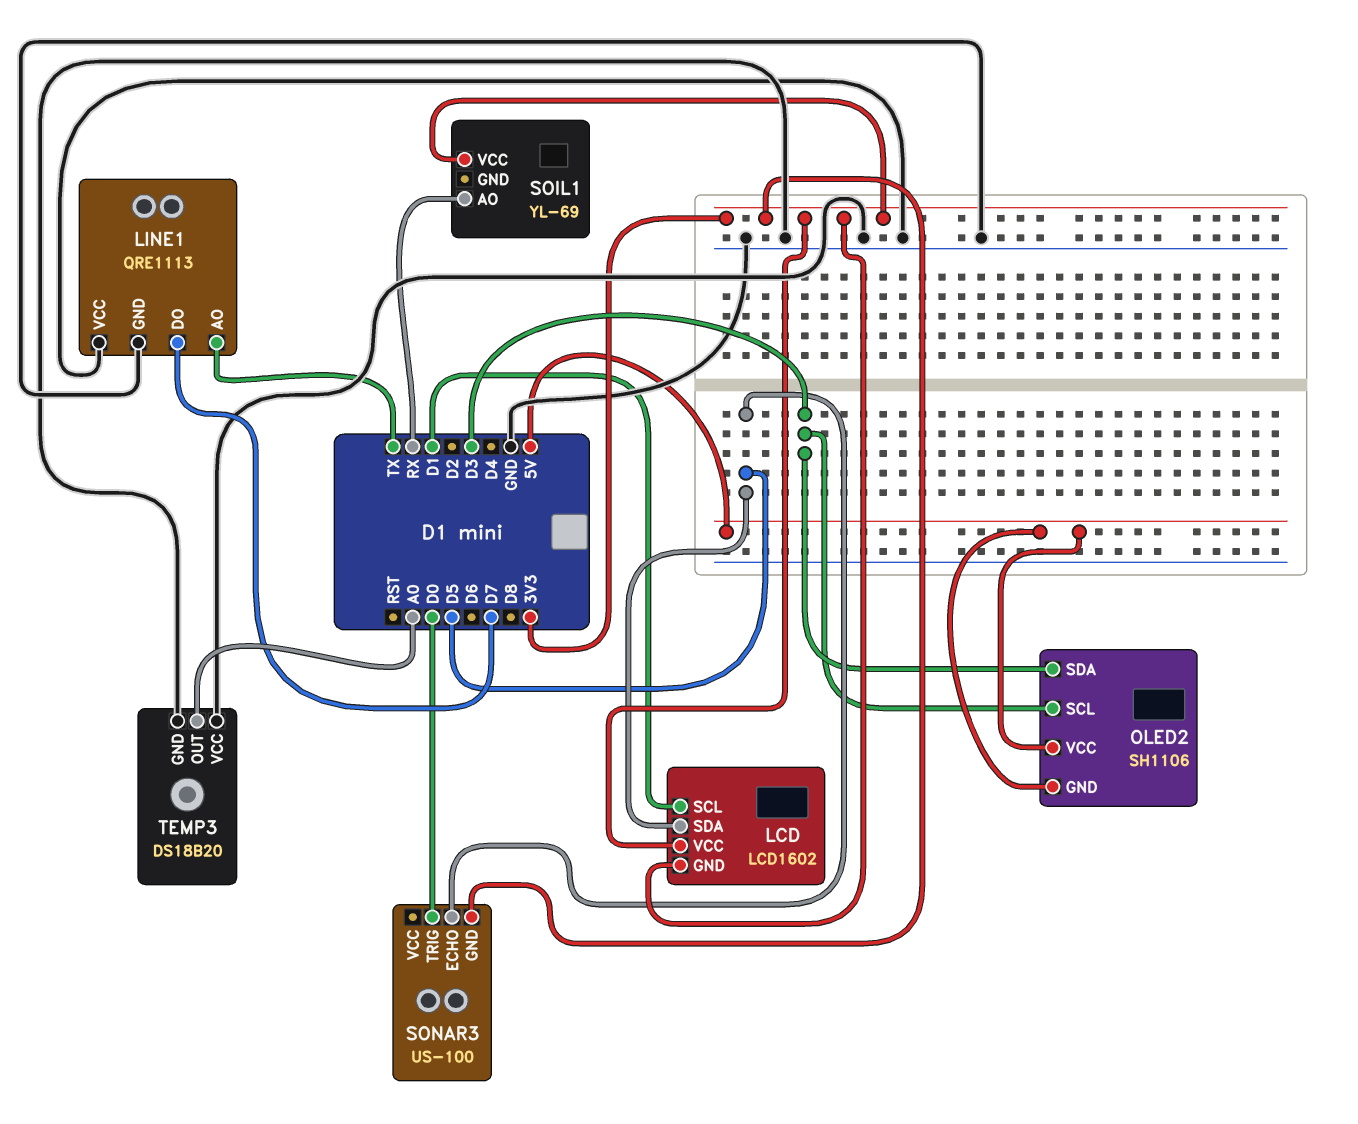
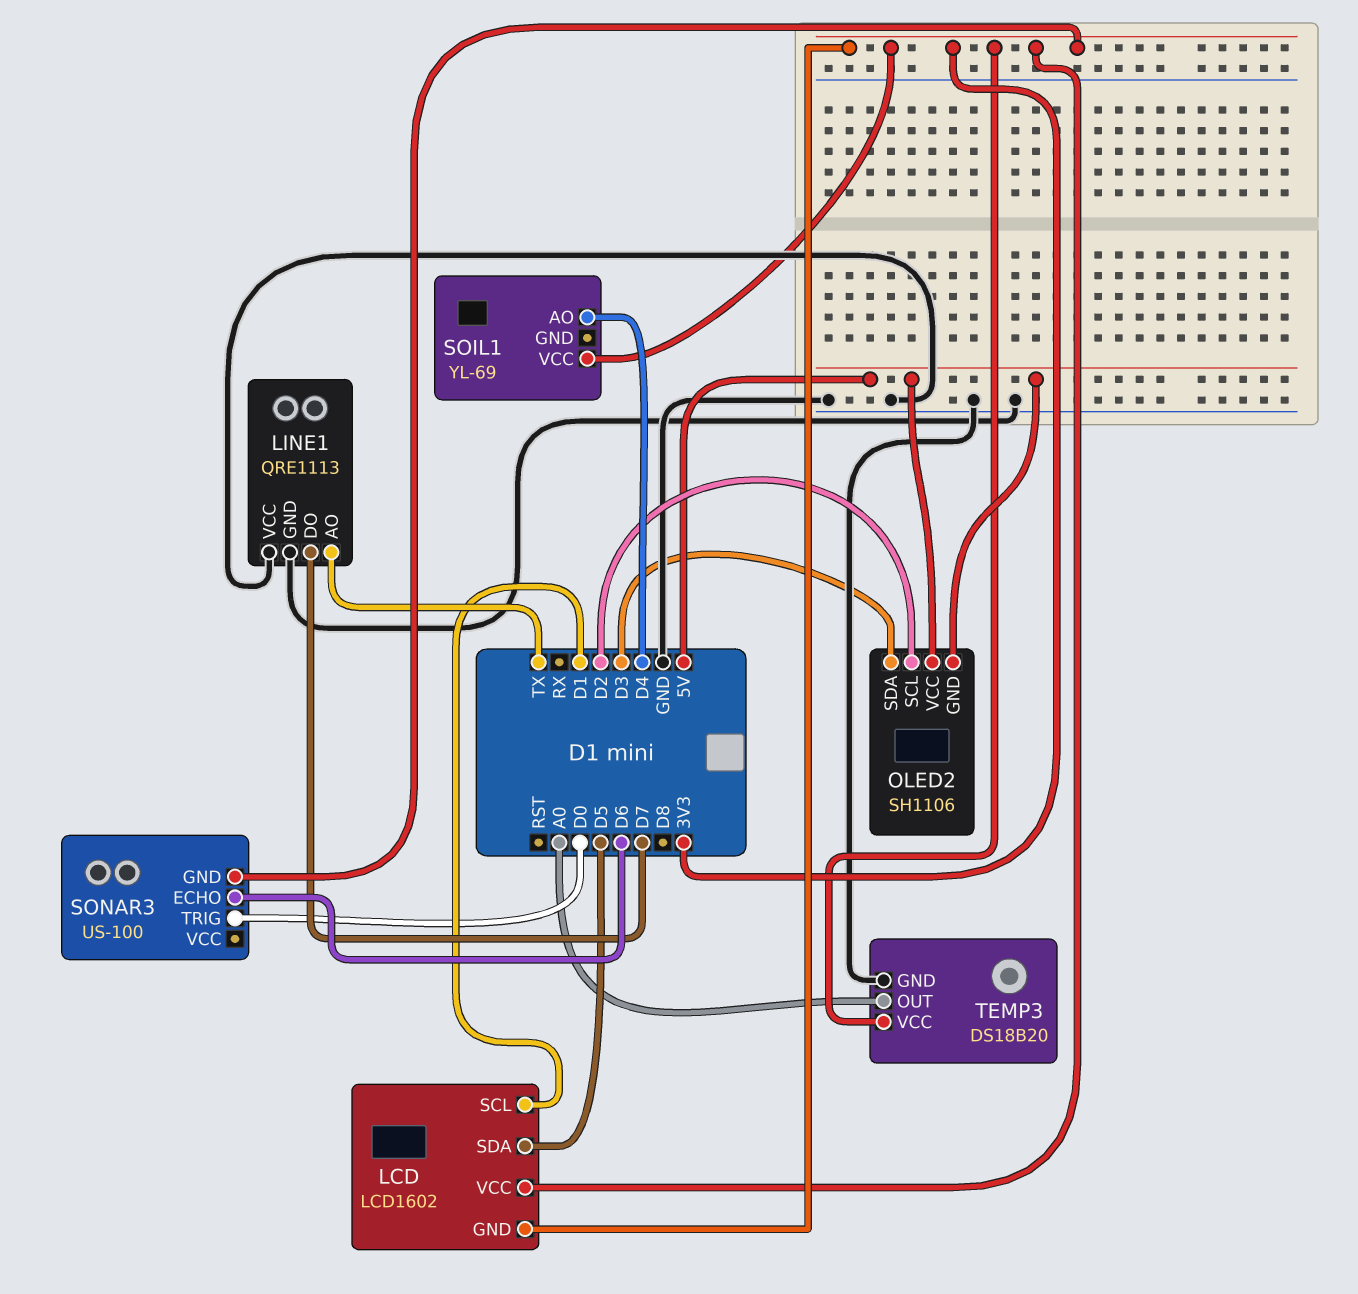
OLED2 pin SCL: D3 -> D2
SOIL1 pin AO: RX -> D4
SONAR3 pin ECHO: D5 -> D6
TEMP3 pin VCC: GND -> 3V3

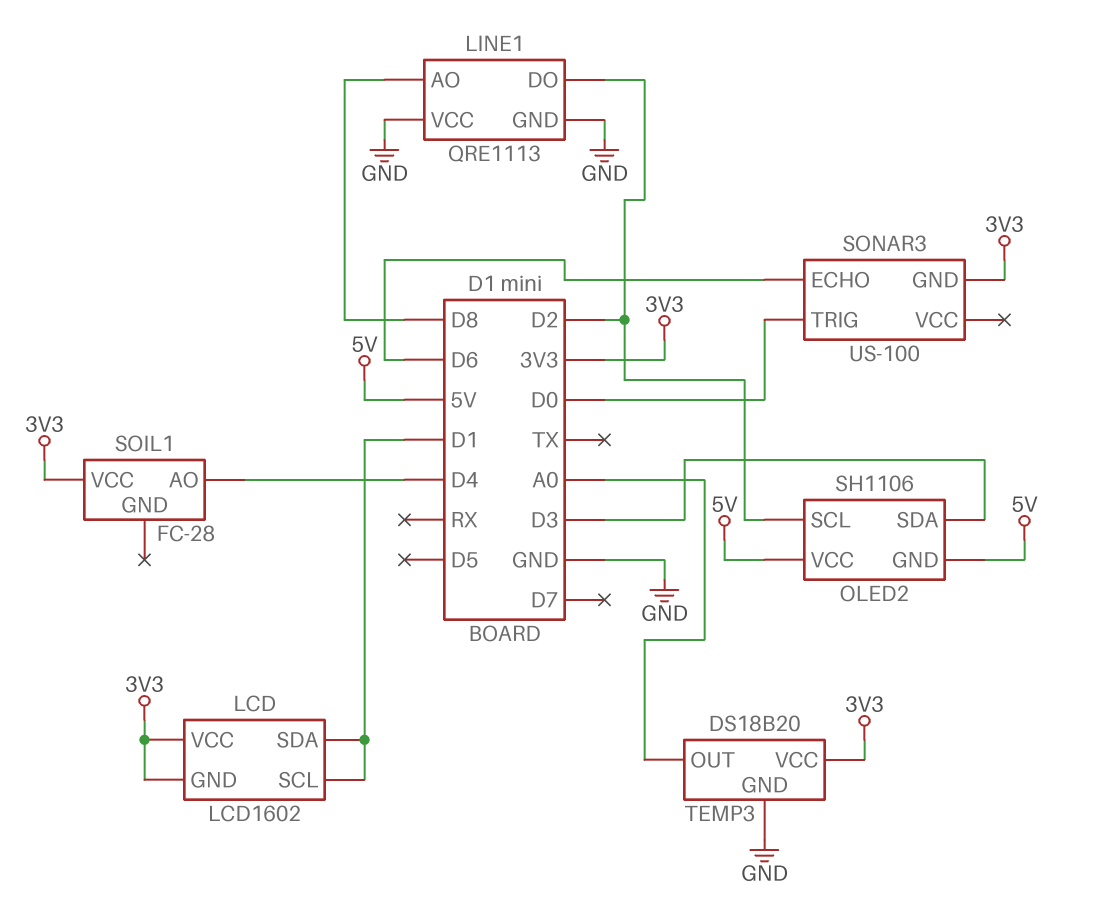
LCD pin SDA: D5 -> D1
LINE1 pin AO: TX -> D8
LINE1 pin DO: D7 -> D2
SOIL1: YL-69 -> FC-28

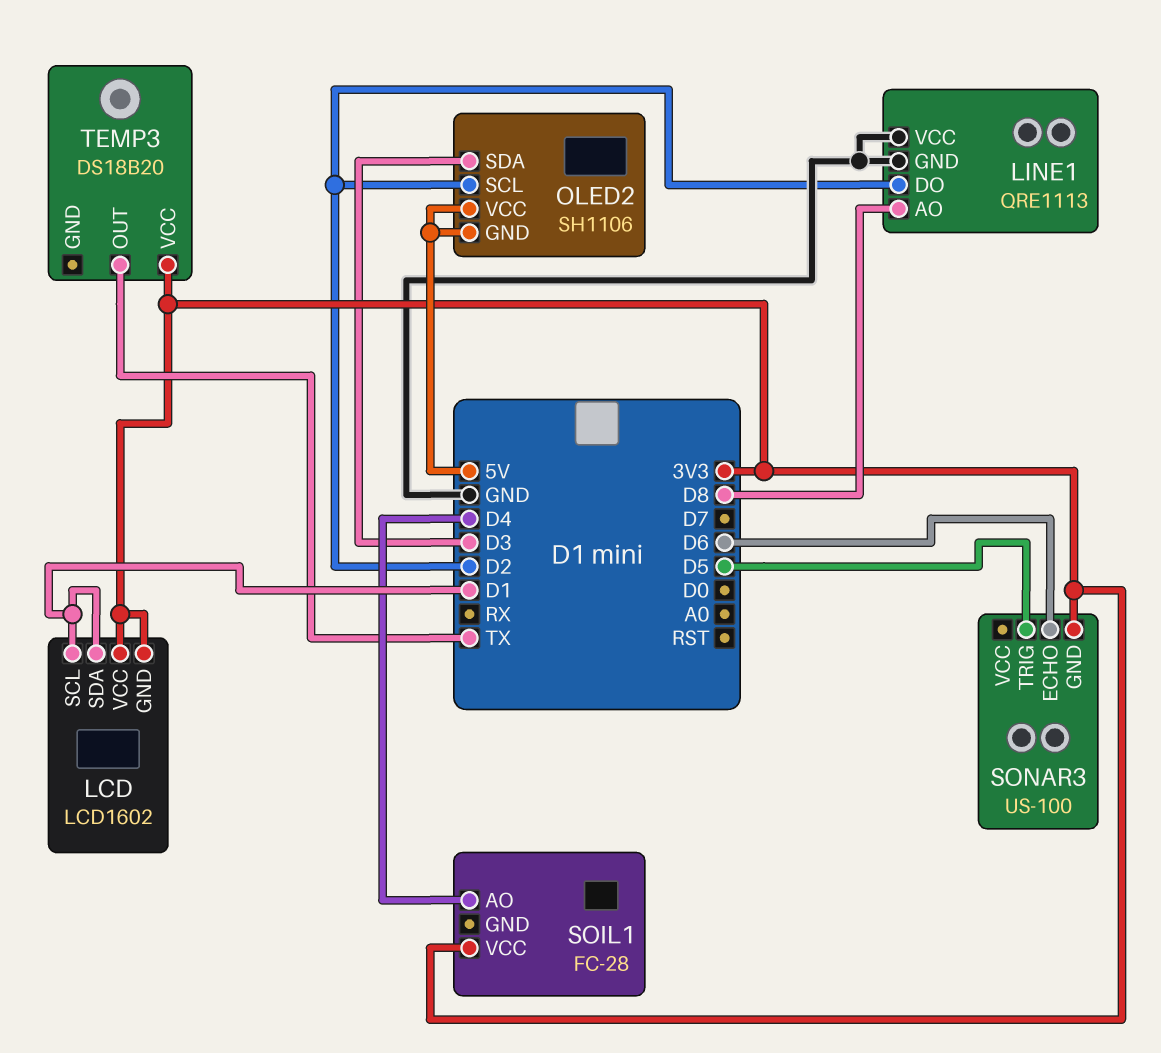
SONAR3 pin TRIG: D0 -> D5
TEMP3 pin GND: GND -> none
TEMP3 pin OUT: A0 -> TX

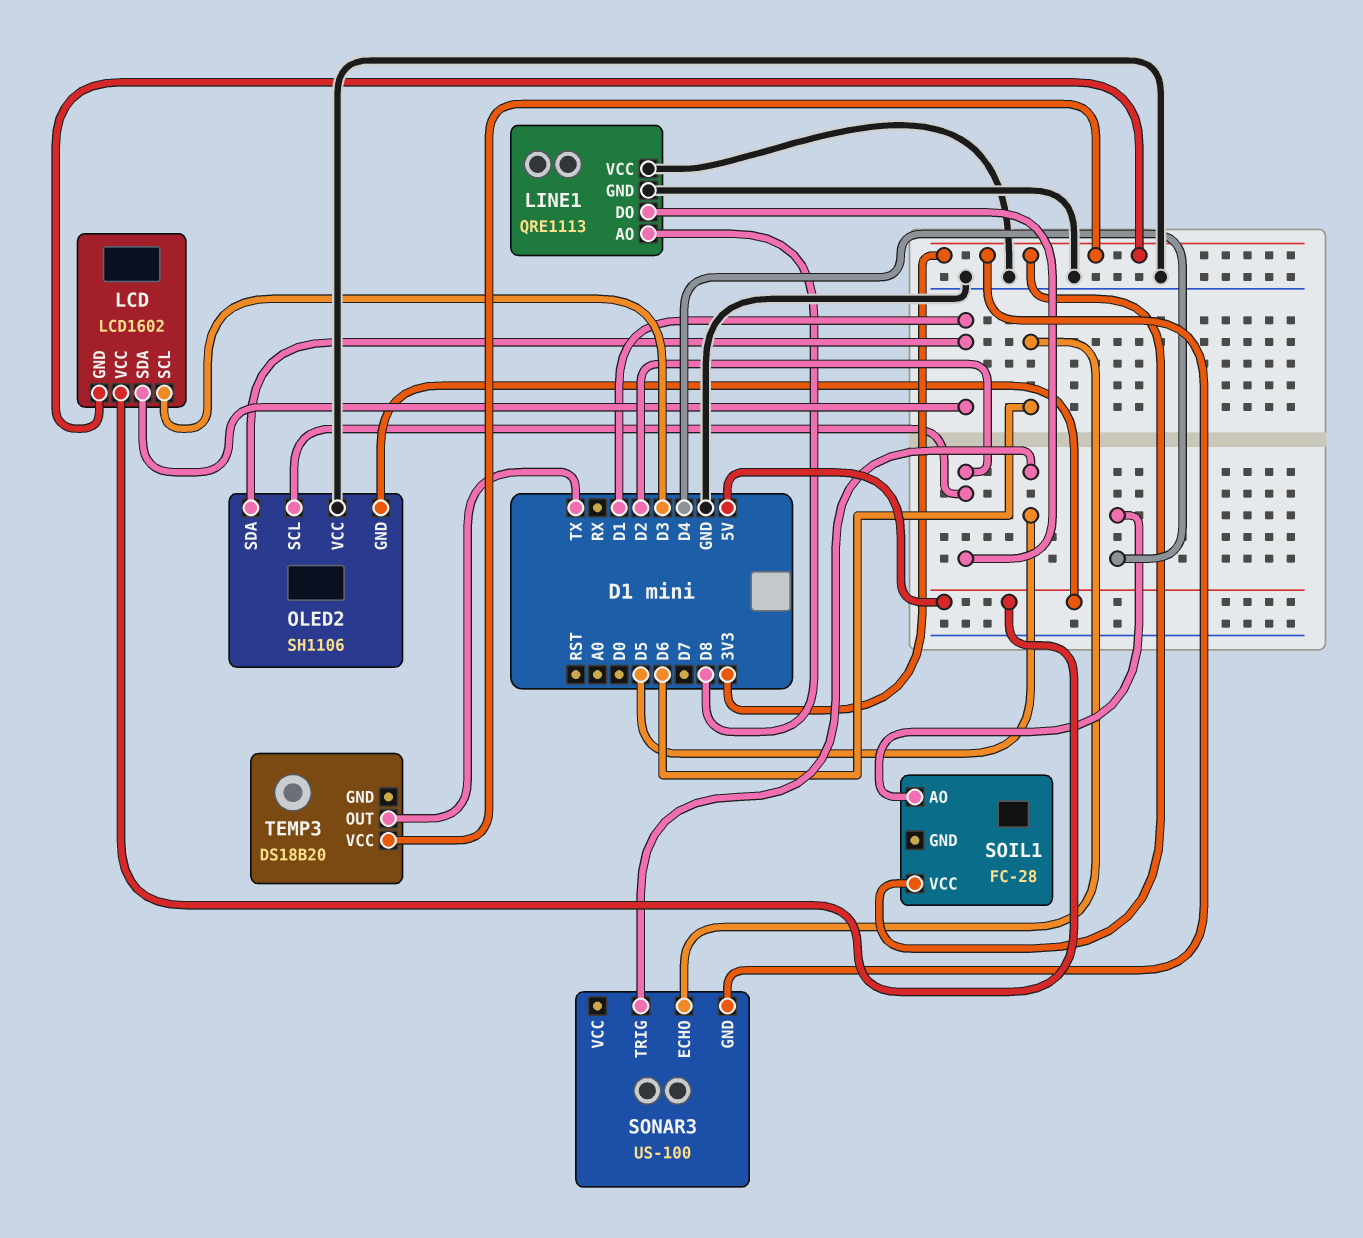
LCD pin SCL: D1 -> D3
LCD pin VCC: 3V3 -> 5V
OLED2 pin SDA: D3 -> D1
OLED2 pin VCC: 5V -> GND

